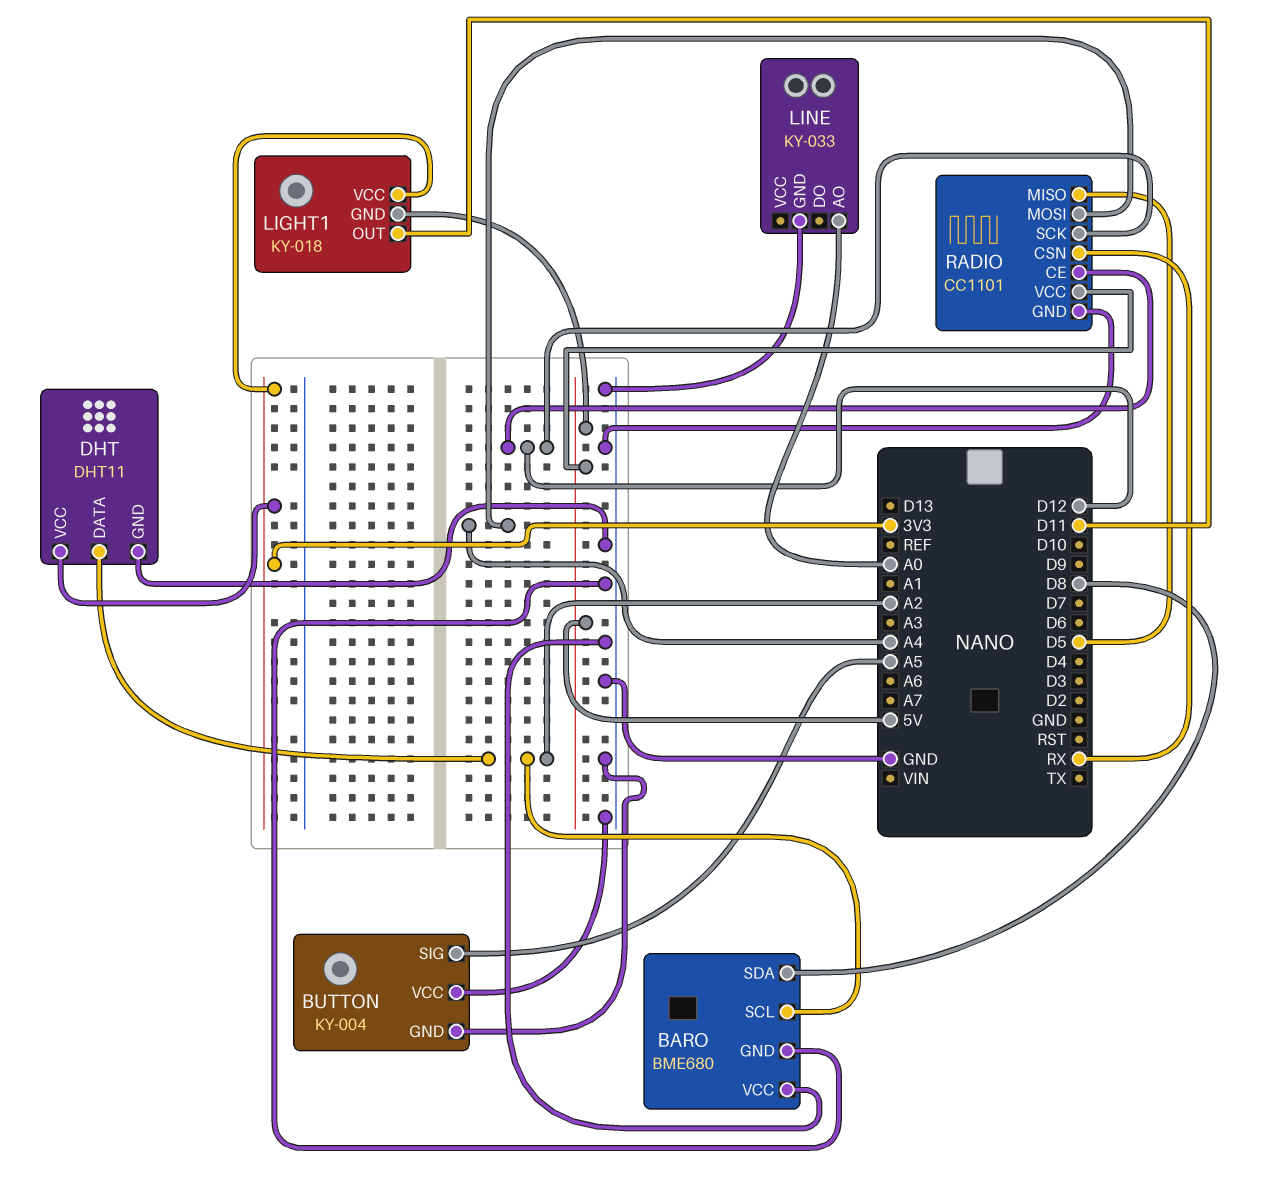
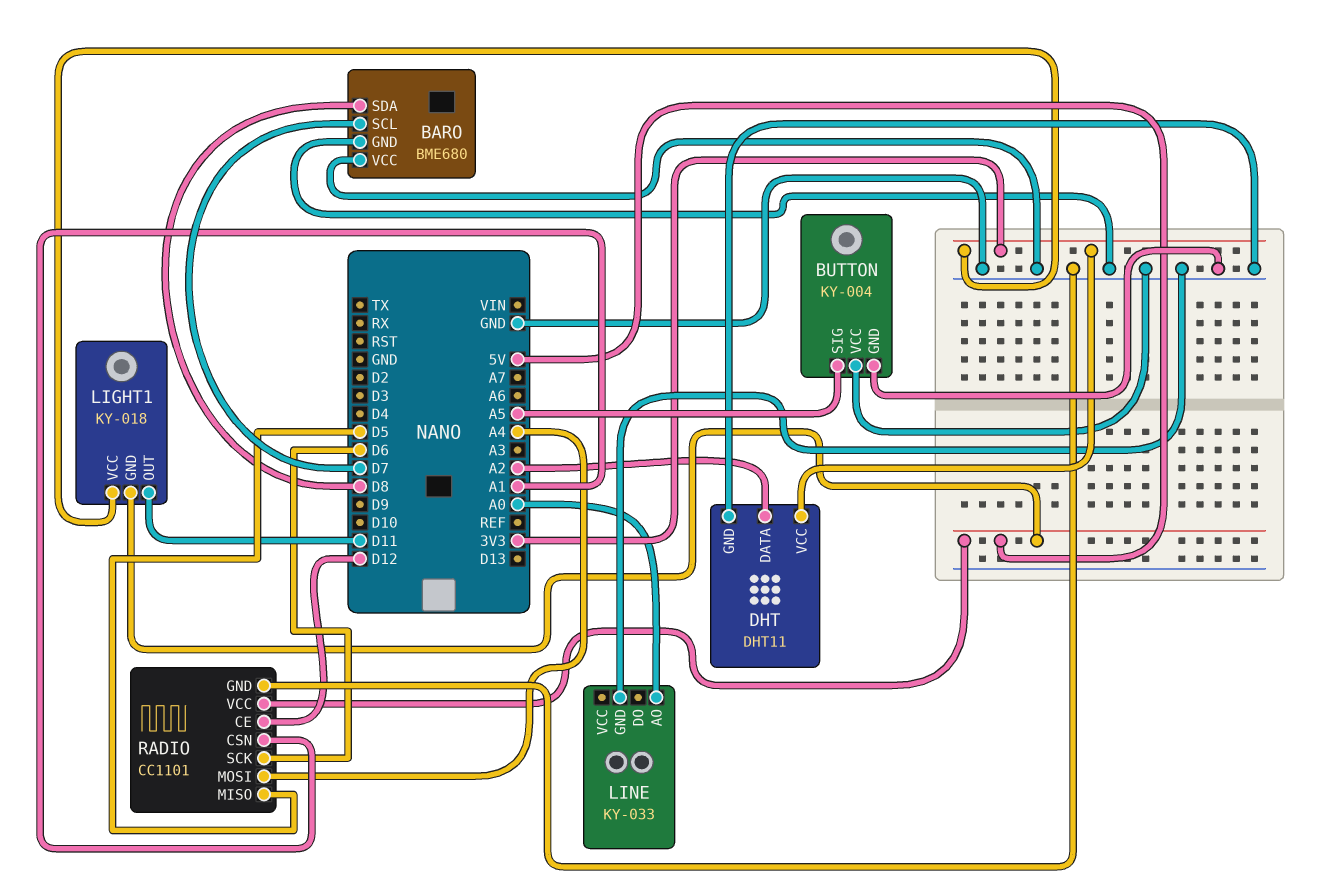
BARO pin SCL: A2 -> D7
RADIO pin CSN: RX -> A1
RADIO pin SCK: D12 -> D6

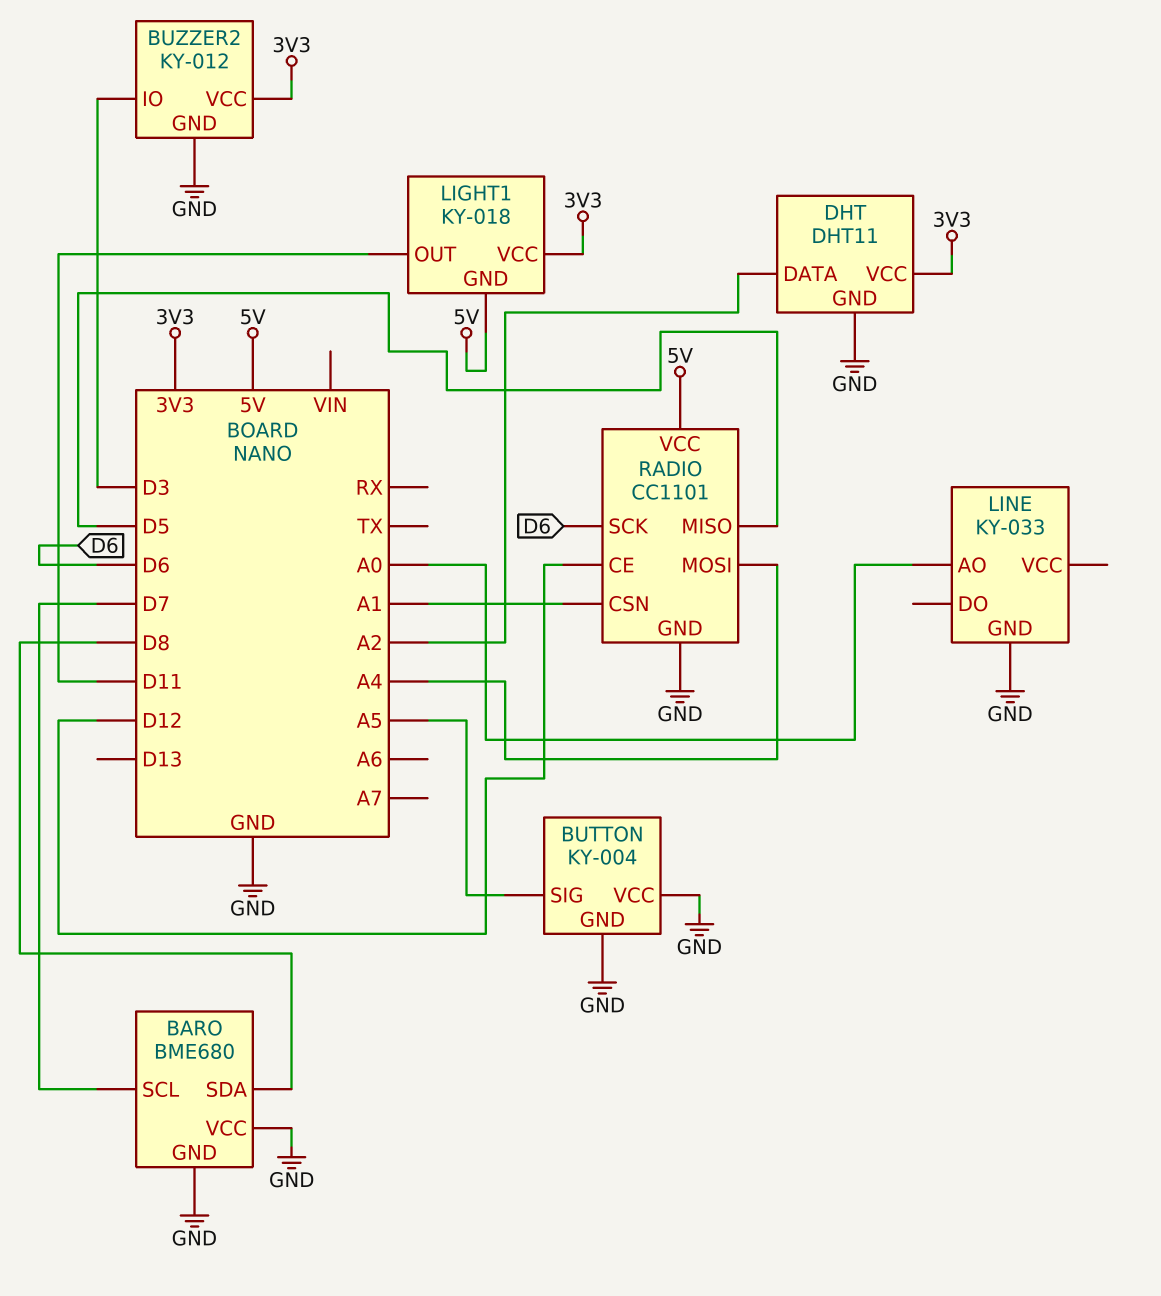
BUZZER2: none -> KY-012
BUZZER2 pin GND: none -> GND
BUZZER2 pin IO: none -> D3
BUZZER2 pin VCC: none -> 3V3

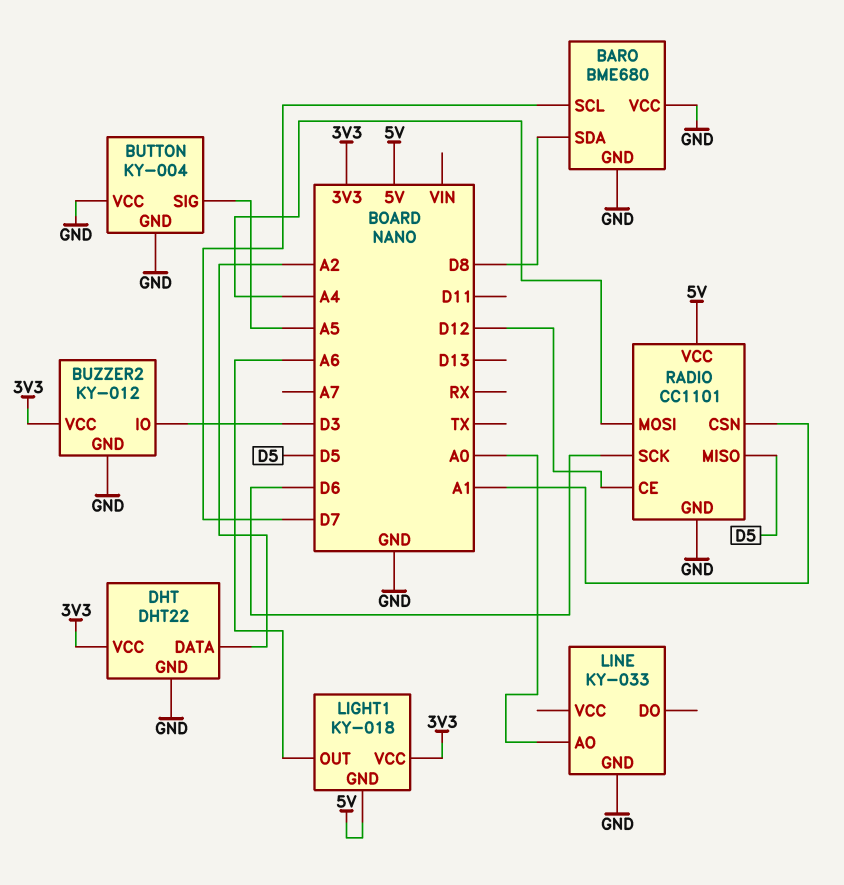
DHT: DHT11 -> DHT22
LIGHT1 pin OUT: D11 -> A6

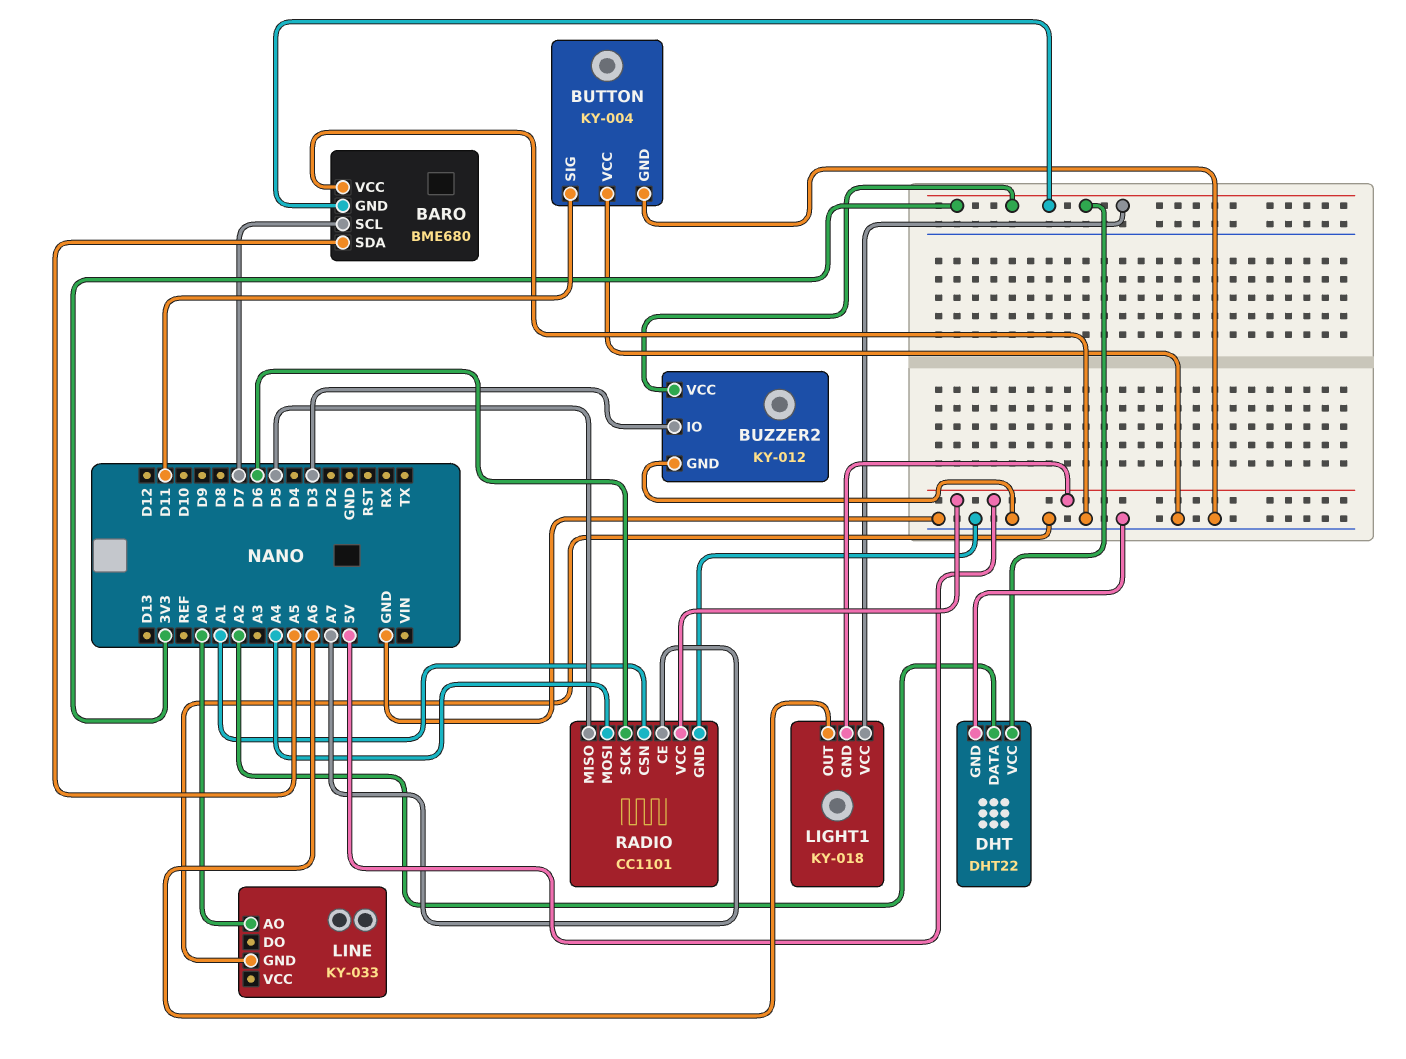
BARO pin GND: GND -> 3V3
BARO pin SDA: D8 -> A5
BUTTON pin SIG: A5 -> D11
RADIO pin CE: D12 -> A7

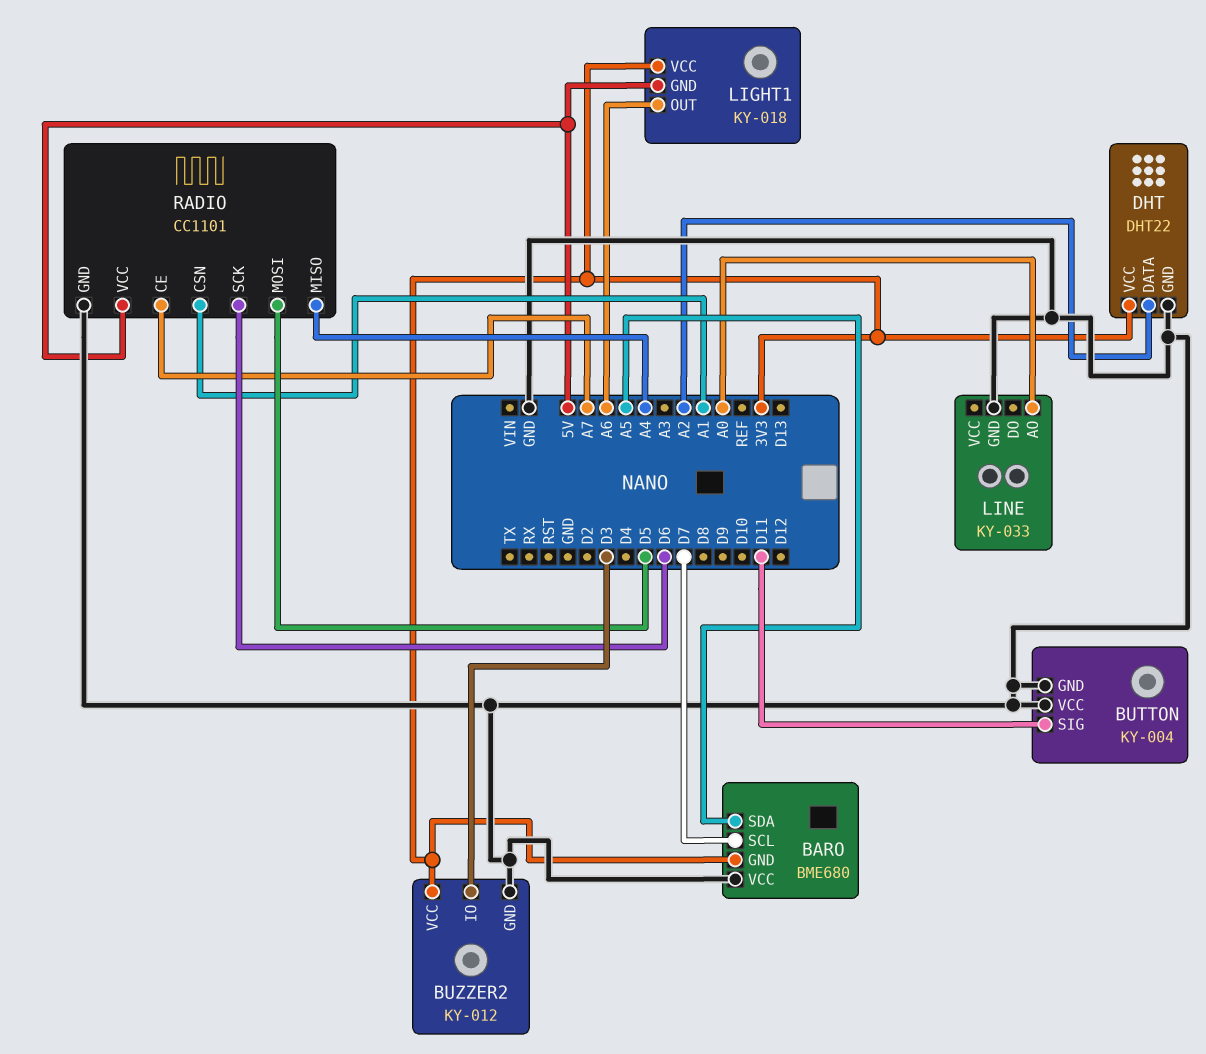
RADIO pin MISO: D5 -> A4
RADIO pin MOSI: A4 -> D5

